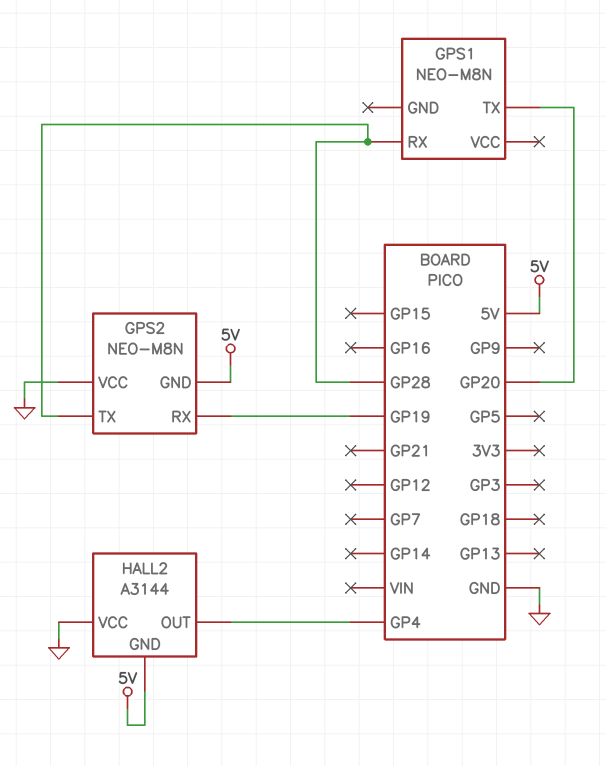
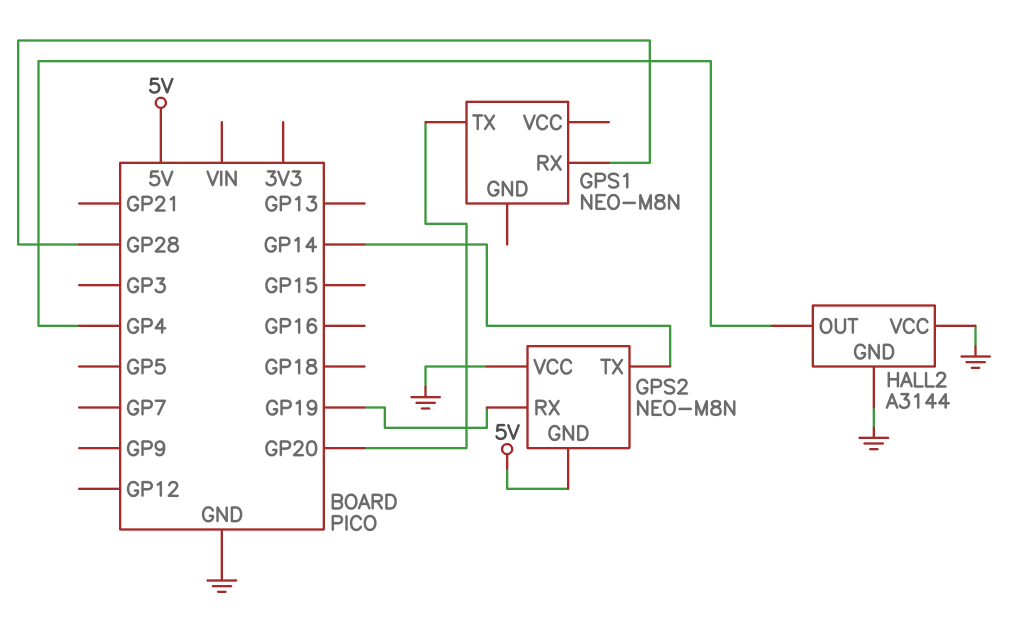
GPS2 pin TX: GP28 -> GP14
HALL2 pin GND: 5V -> GND

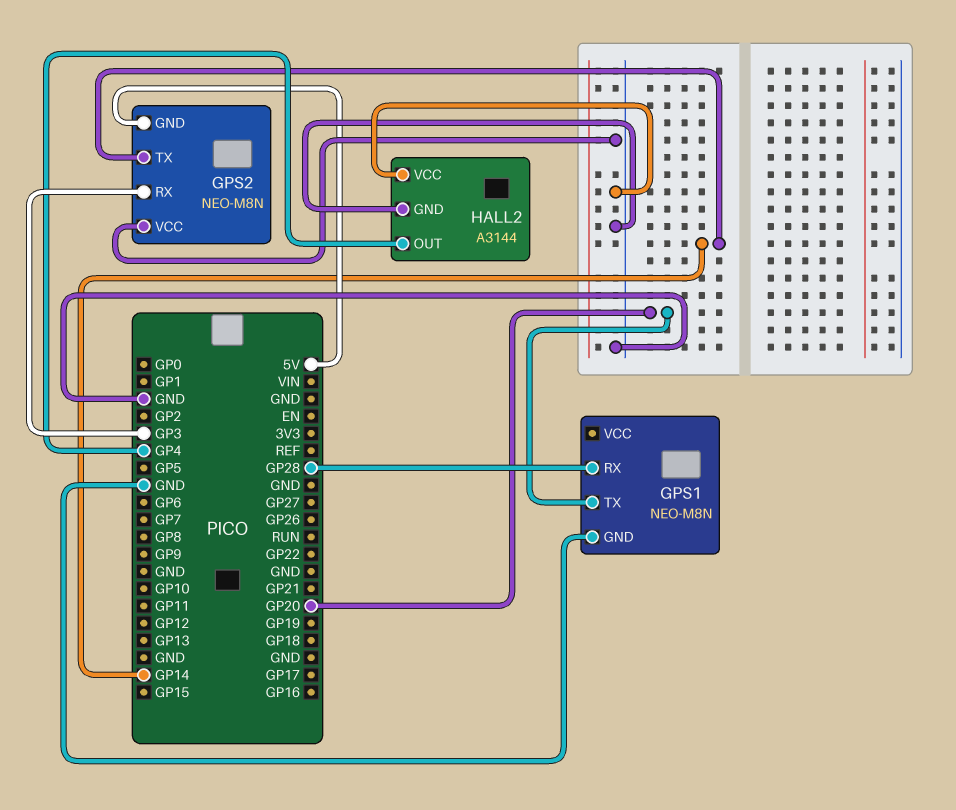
GPS1 pin GND: none -> GND
GPS2 pin RX: GP19 -> GP3

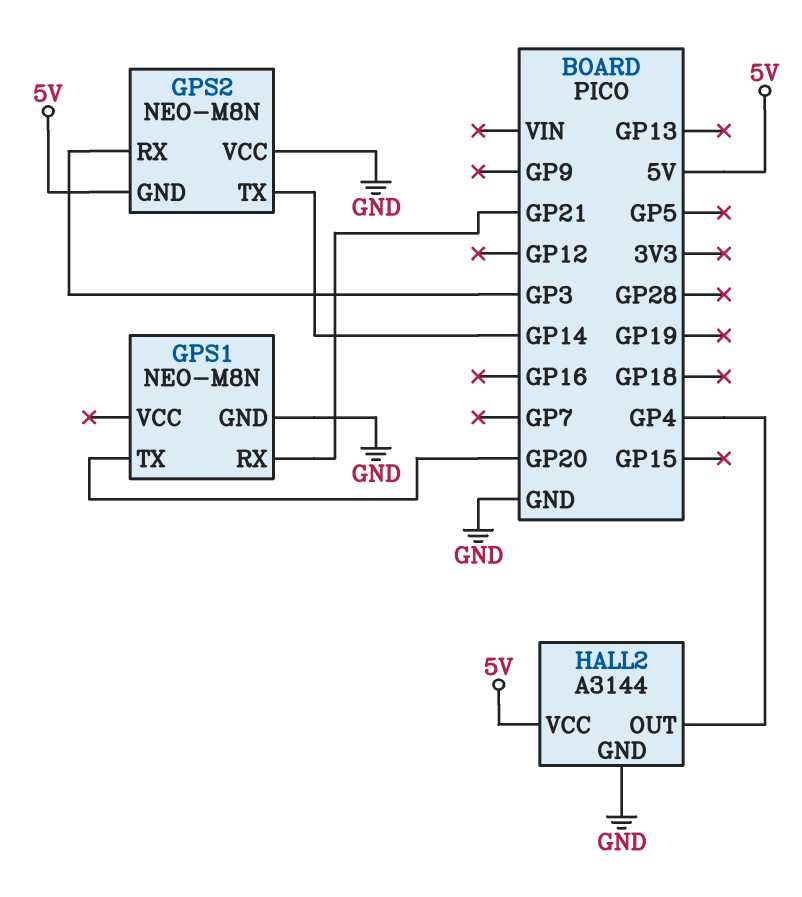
GPS1 pin RX: GP28 -> GP21
HALL2 pin VCC: GND -> 5V

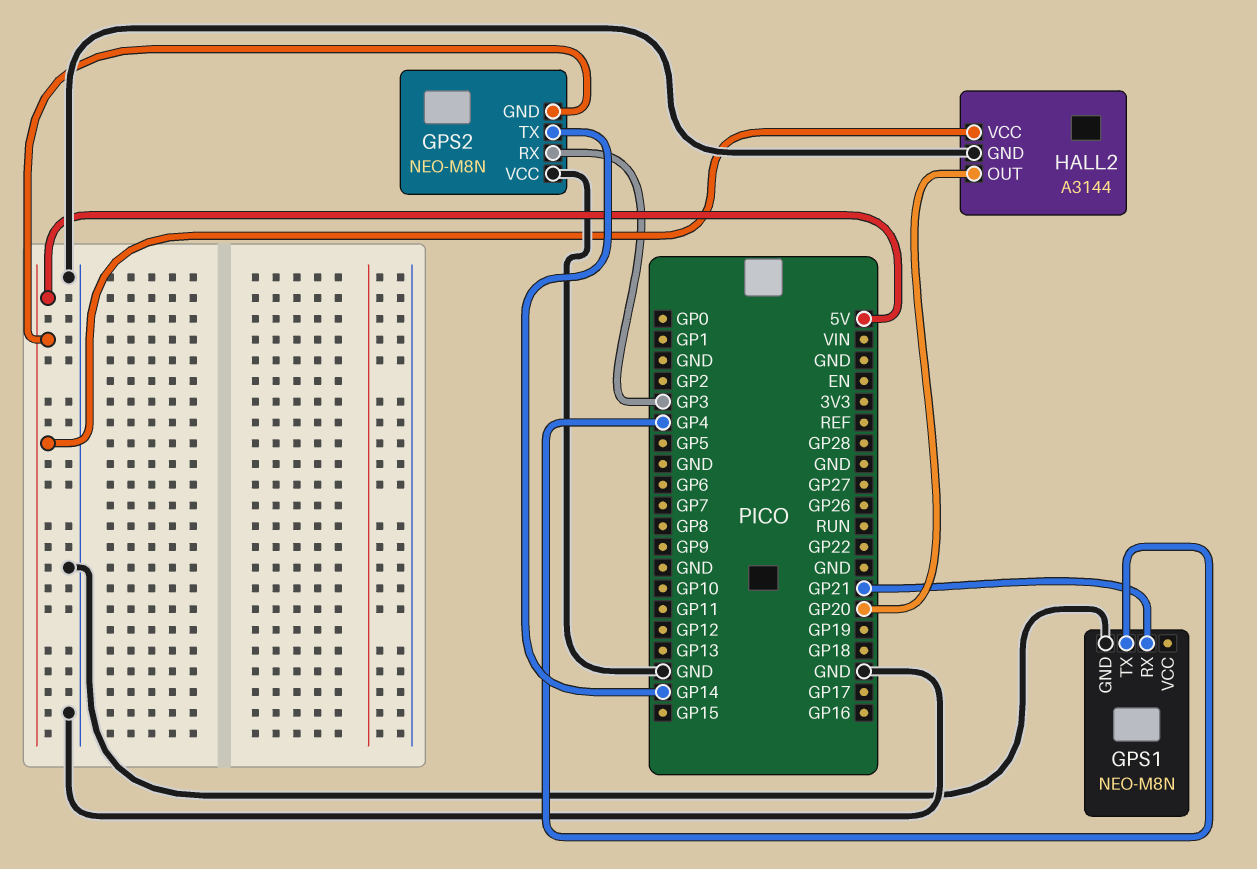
GPS1 pin TX: GP20 -> GP4
HALL2 pin OUT: GP4 -> GP20

